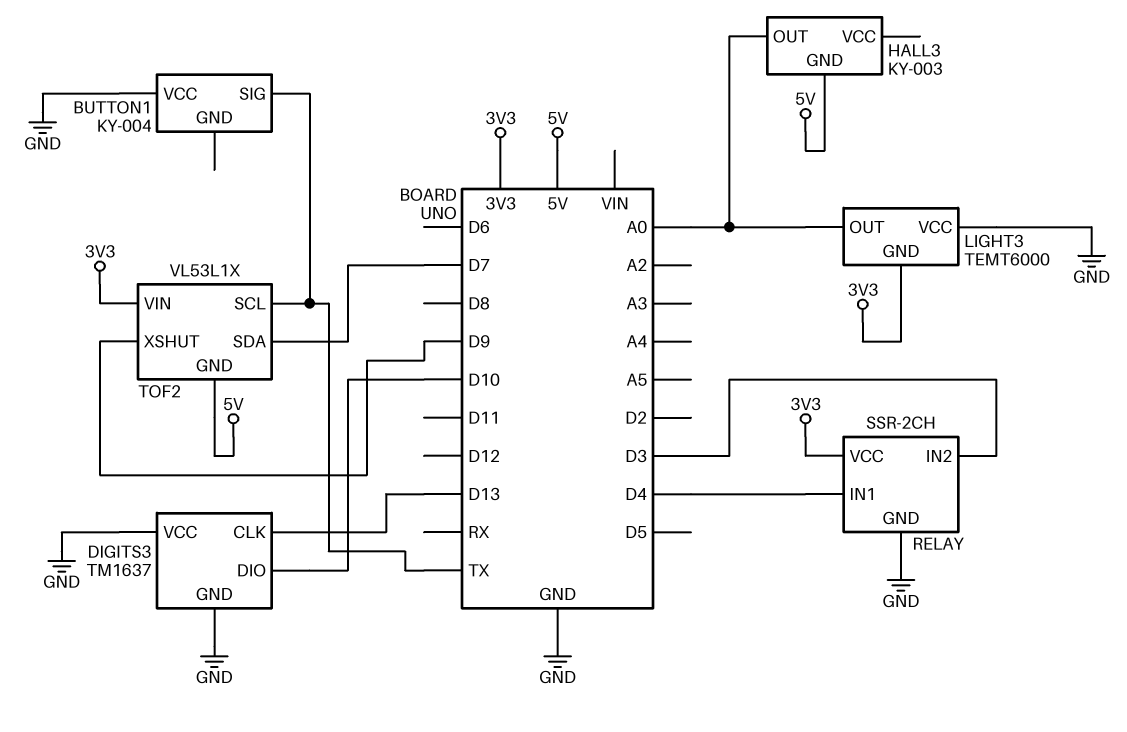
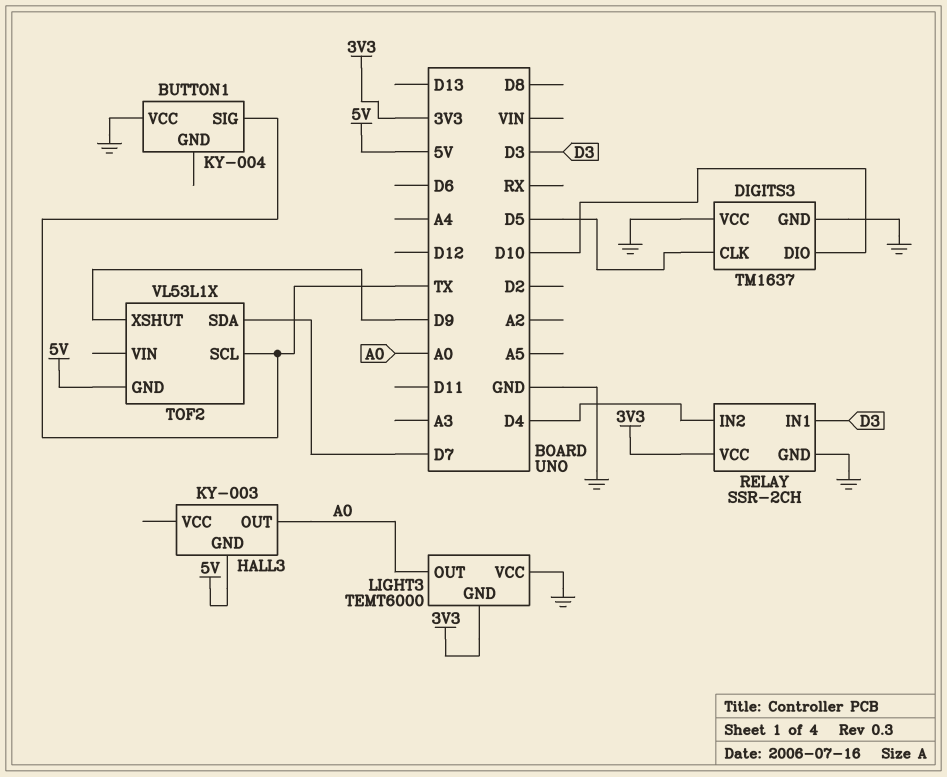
DIGITS3 pin CLK: D13 -> D5
RELAY pin IN1: D4 -> D3
RELAY pin IN2: D3 -> D4
TOF2 pin VIN: 3V3 -> none

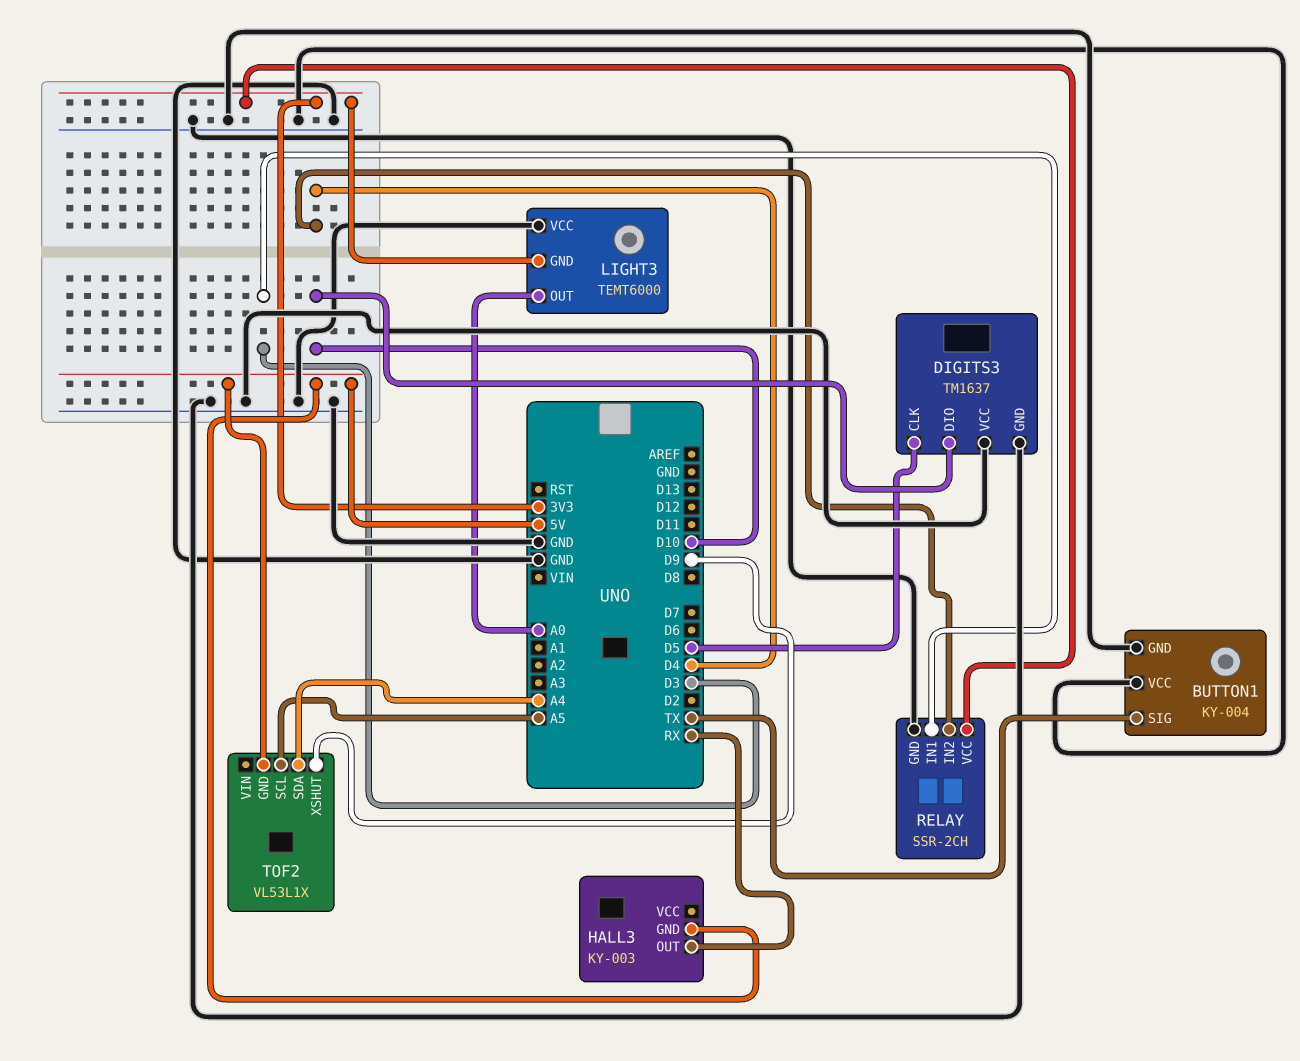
BUTTON1 pin GND: none -> GND
HALL3 pin OUT: A0 -> RX
TOF2 pin SCL: TX -> A5
TOF2 pin SDA: D7 -> A4

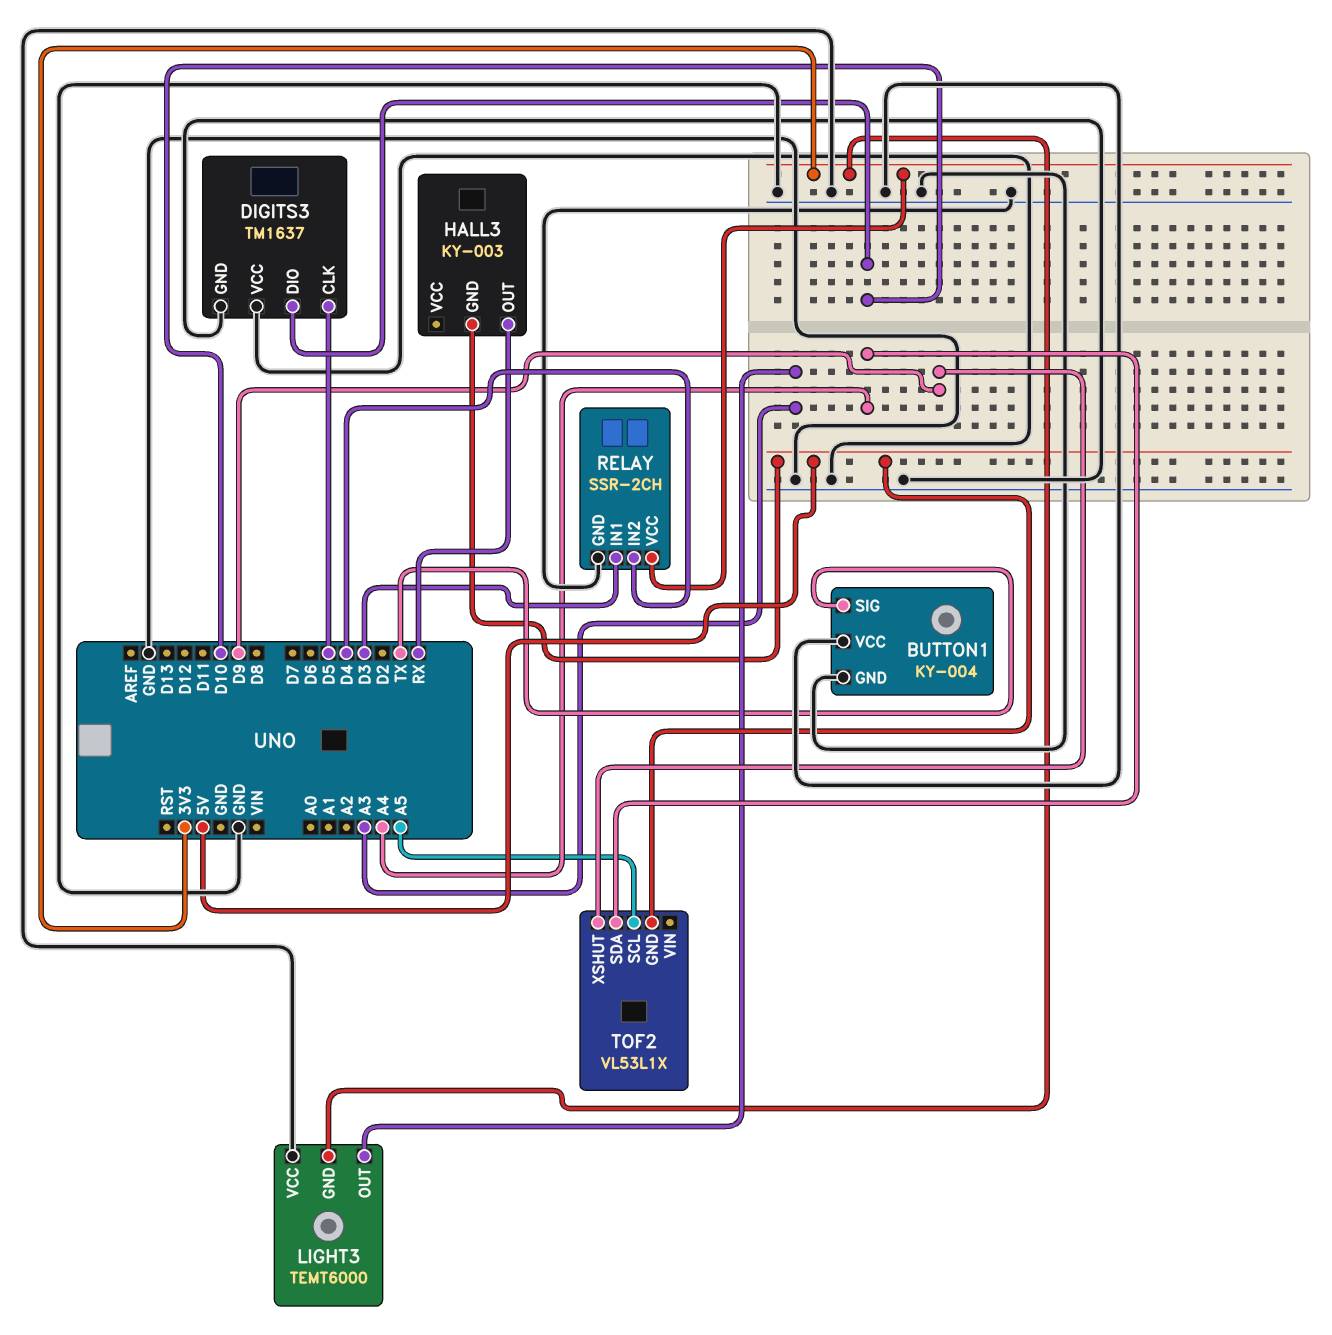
LIGHT3 pin OUT: A0 -> A3

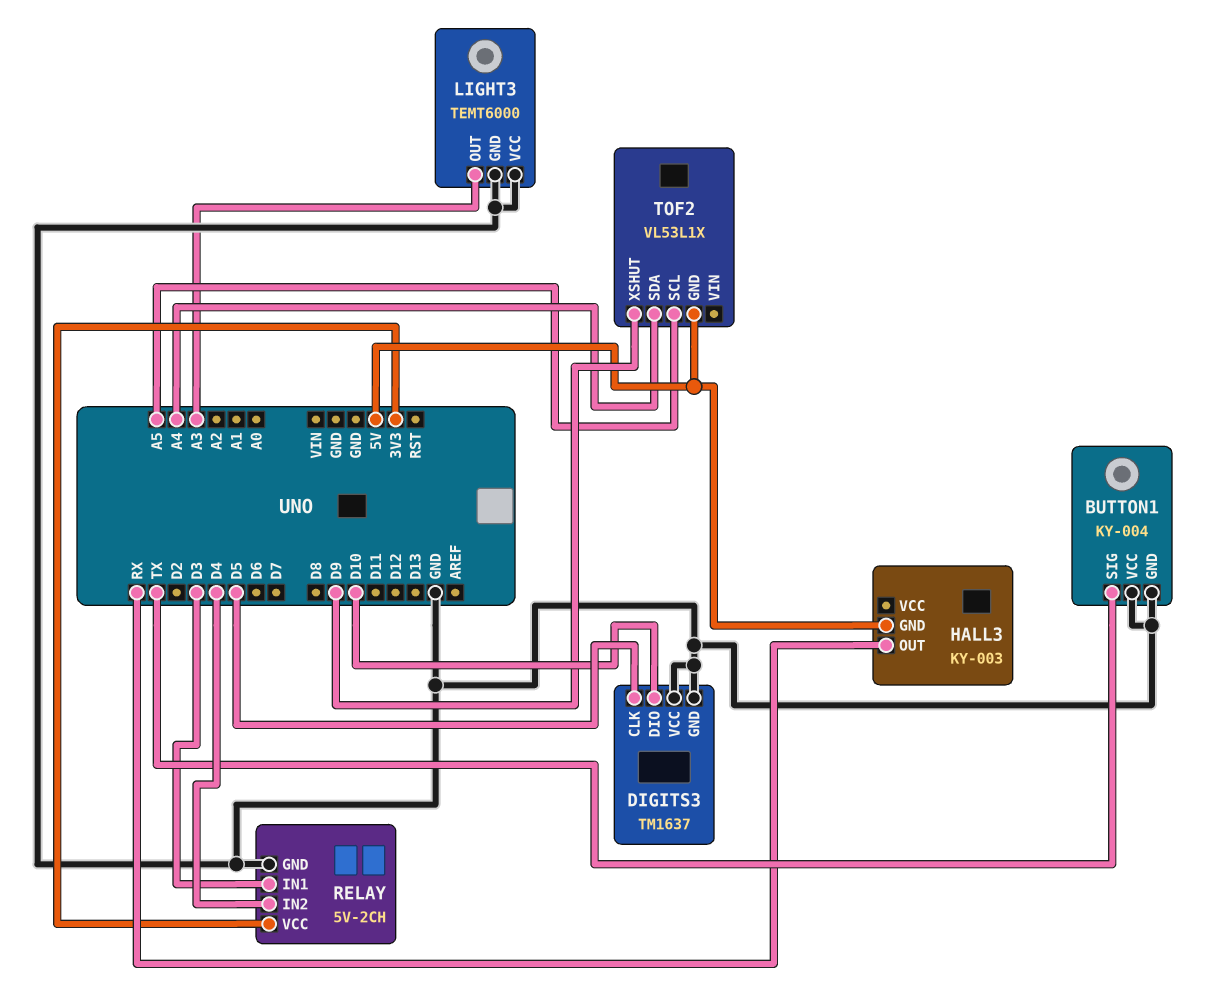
LIGHT3 pin GND: 3V3 -> GND
RELAY: SSR-2CH -> 5V-2CH

